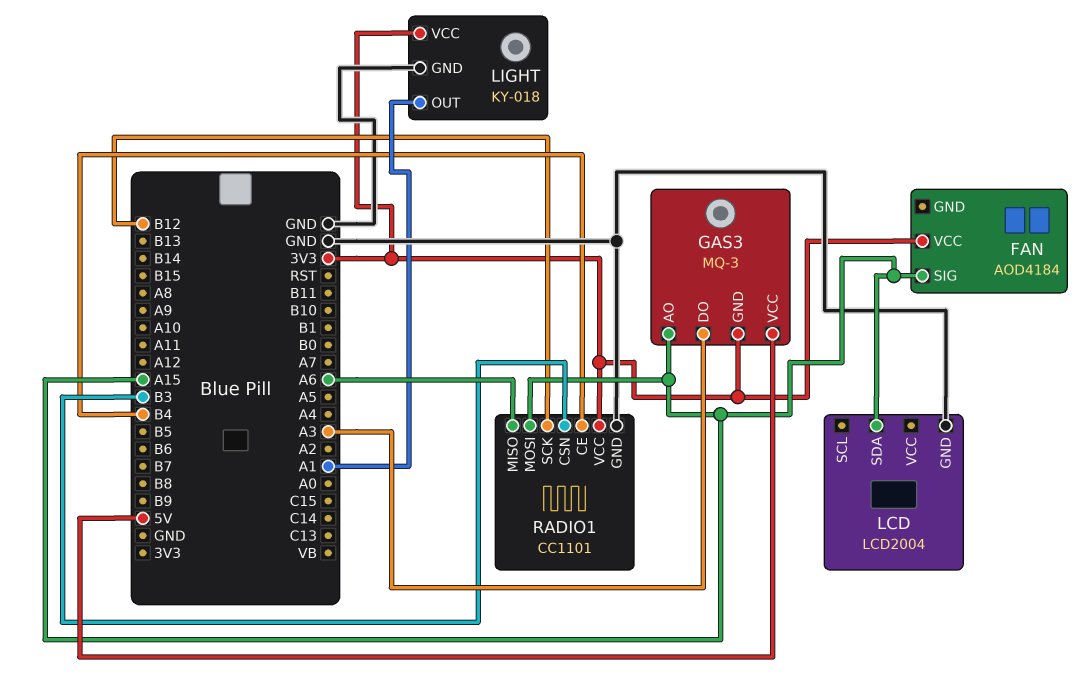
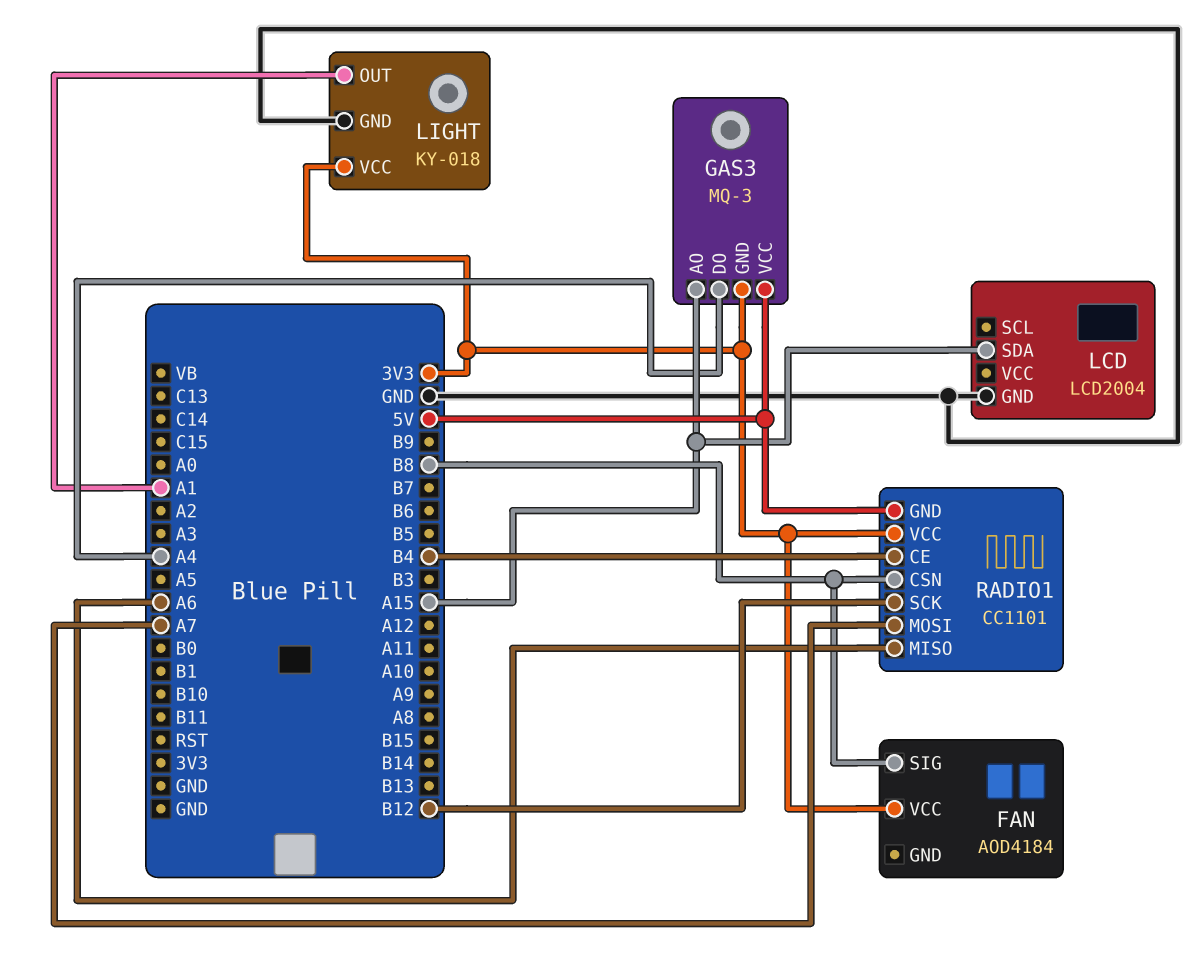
FAN pin SIG: A15 -> B8
GAS3 pin DO: A3 -> A4
RADIO1 pin CSN: B3 -> B8
RADIO1 pin GND: GND -> 5V
RADIO1 pin MOSI: A15 -> A7

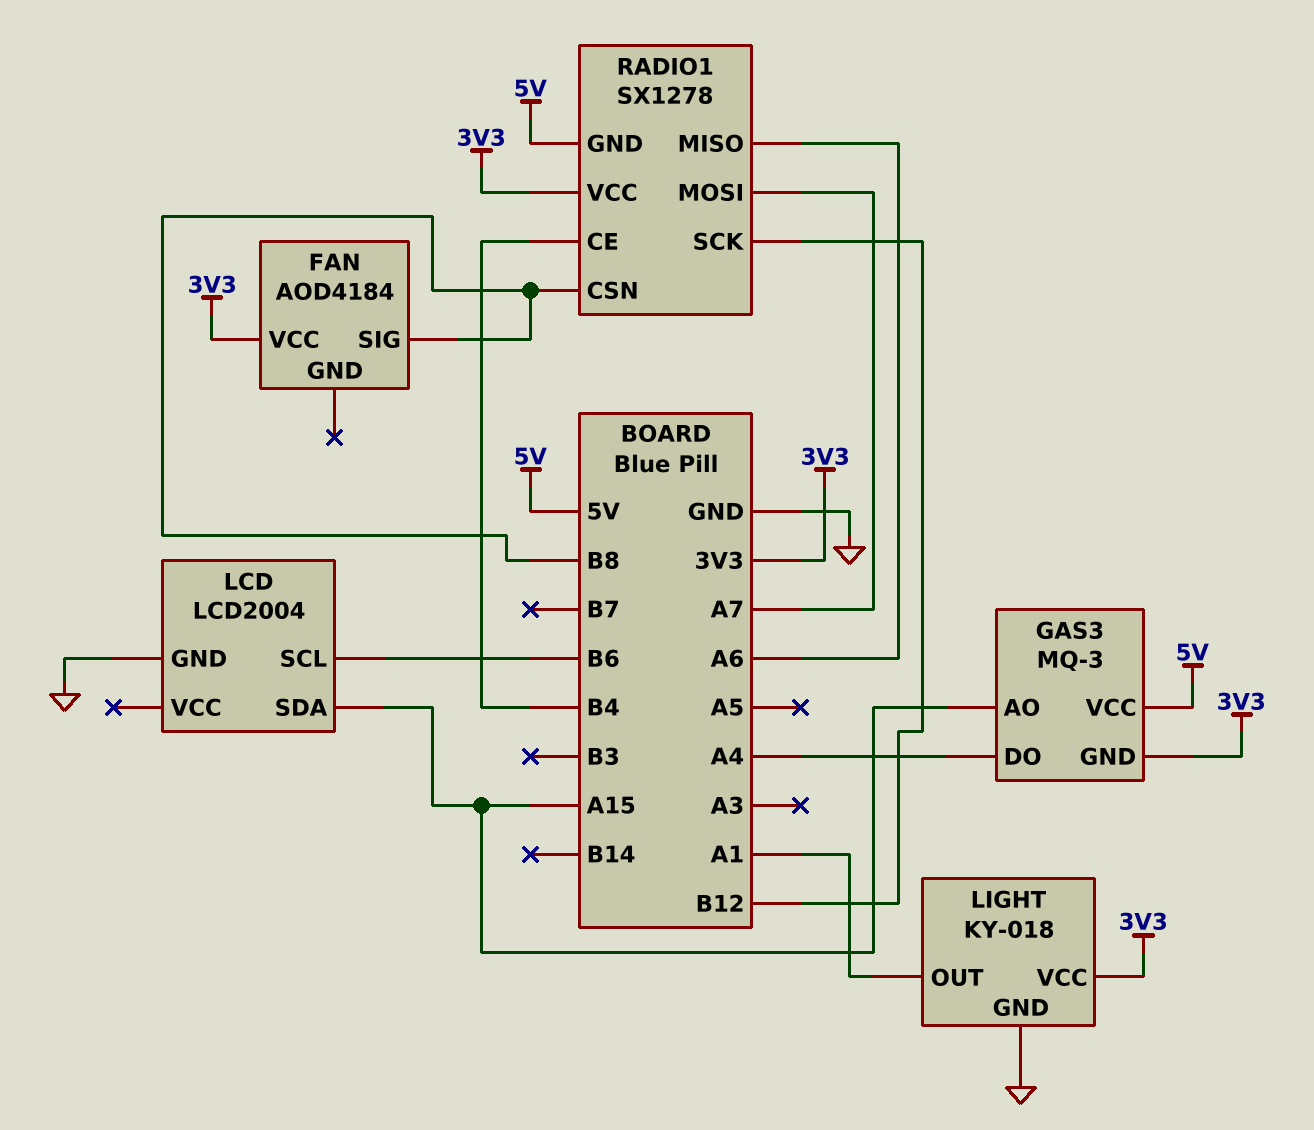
LCD pin SCL: none -> B6
RADIO1: CC1101 -> SX1278

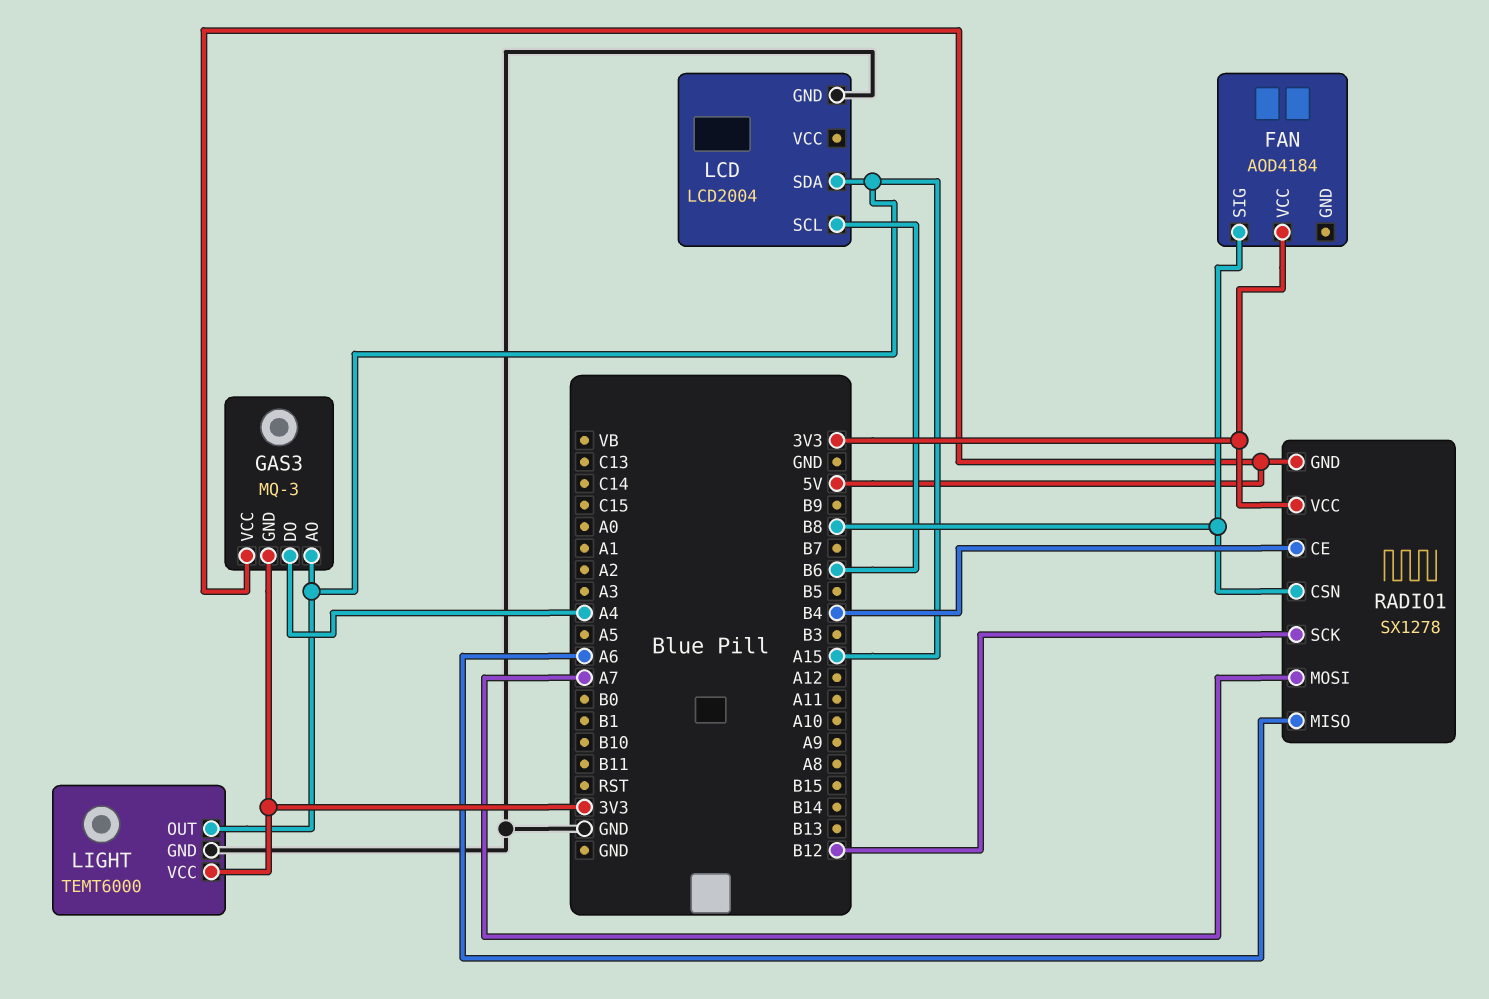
LIGHT: KY-018 -> TEMT6000
LIGHT pin OUT: A1 -> A15

